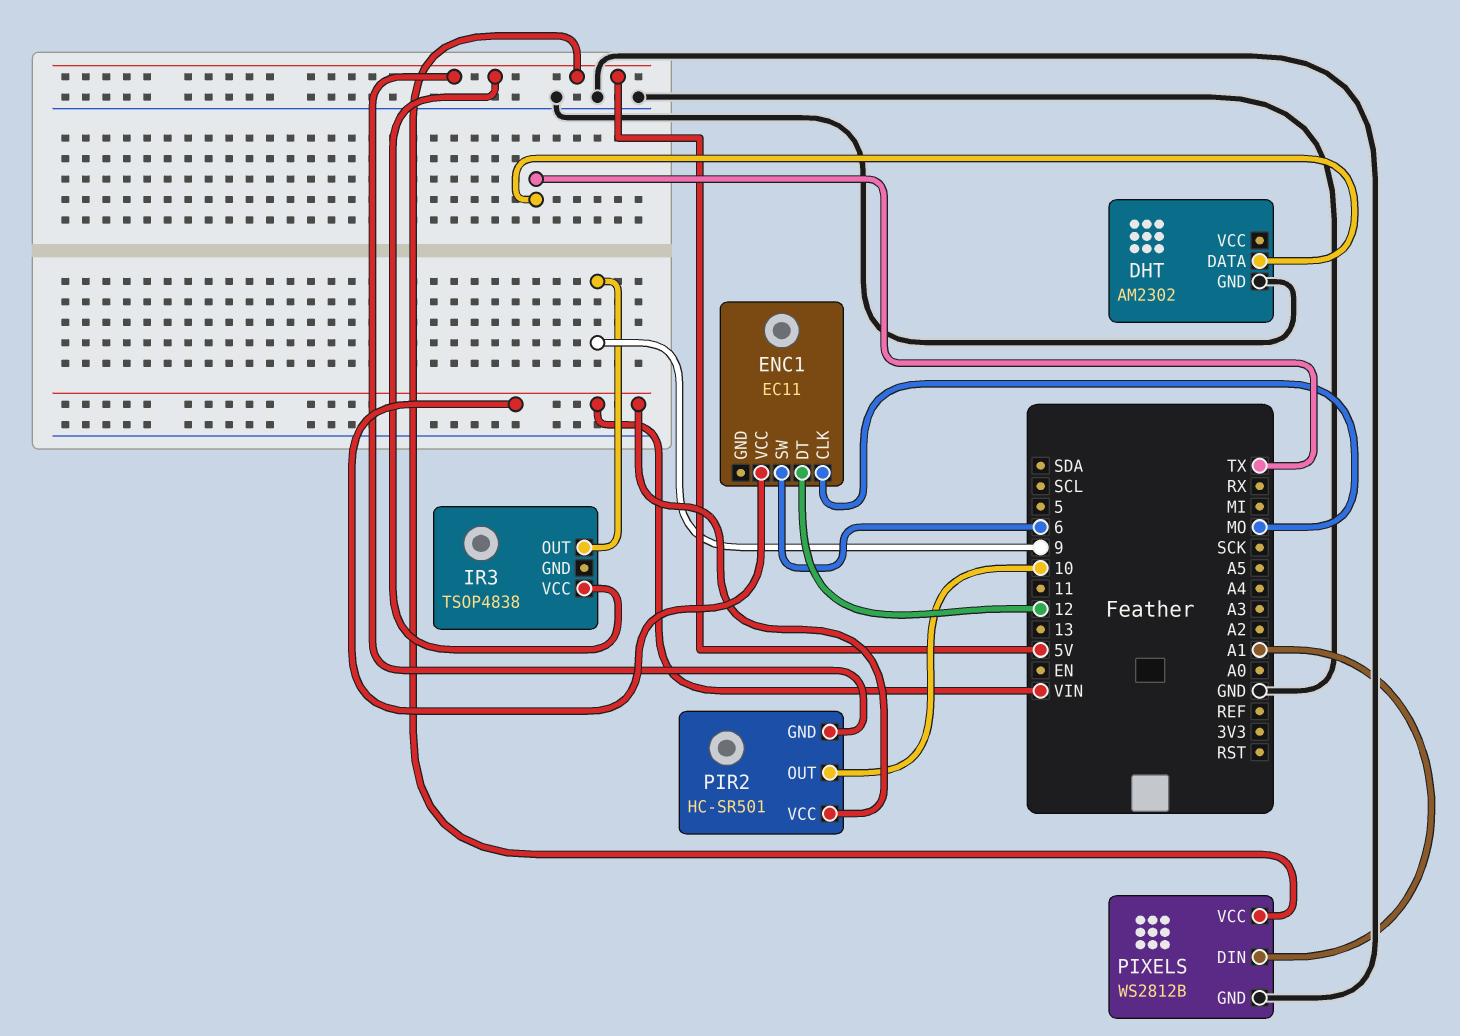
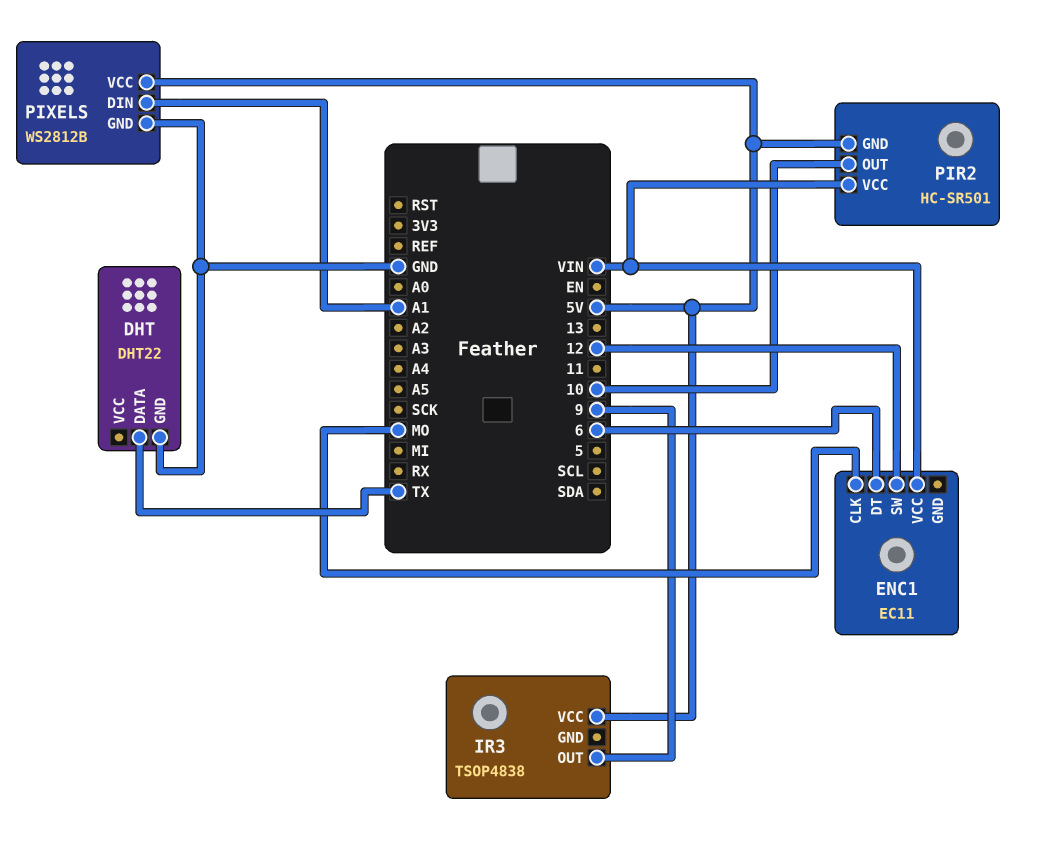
DHT: AM2302 -> DHT22
ENC1 pin DT: 12 -> 6
ENC1 pin SW: 6 -> 12

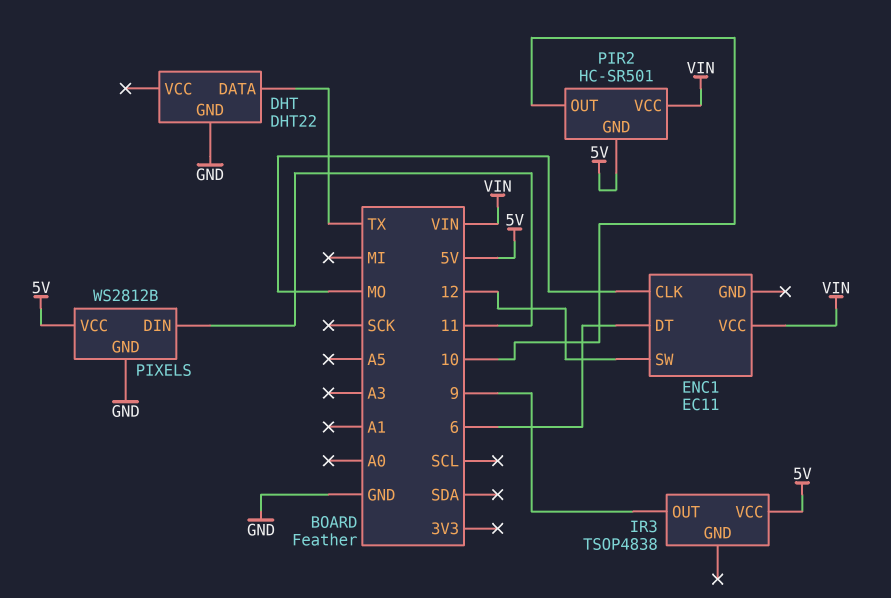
PIXELS pin DIN: A1 -> 11

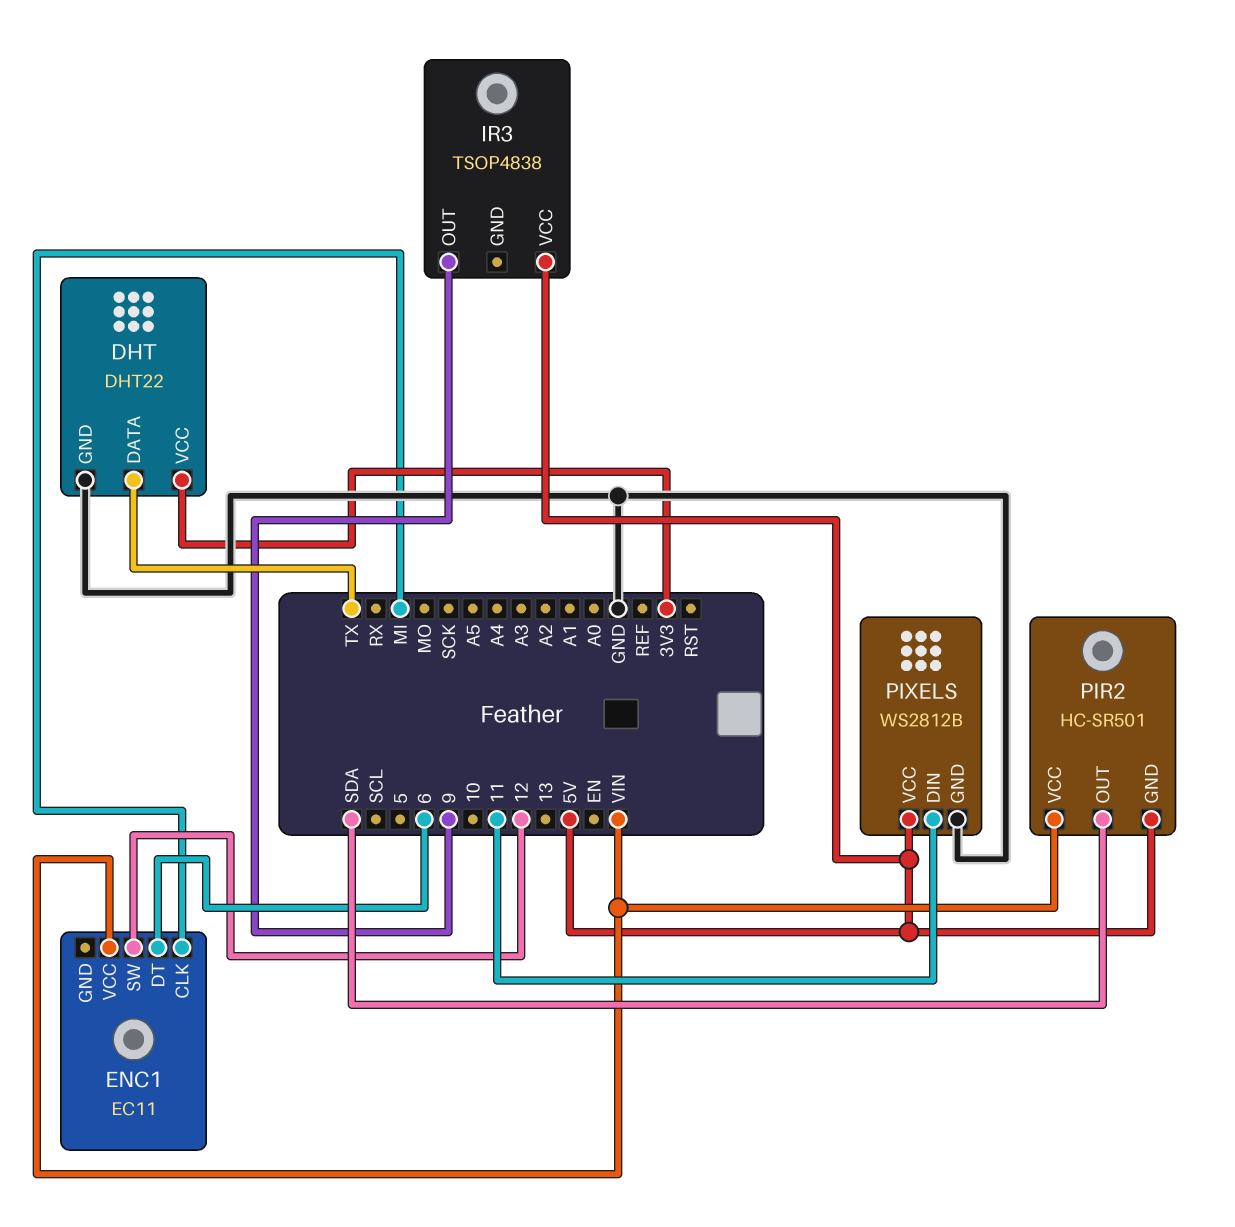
DHT pin VCC: none -> 3V3
ENC1 pin CLK: MO -> MI
PIR2 pin OUT: 10 -> SDA

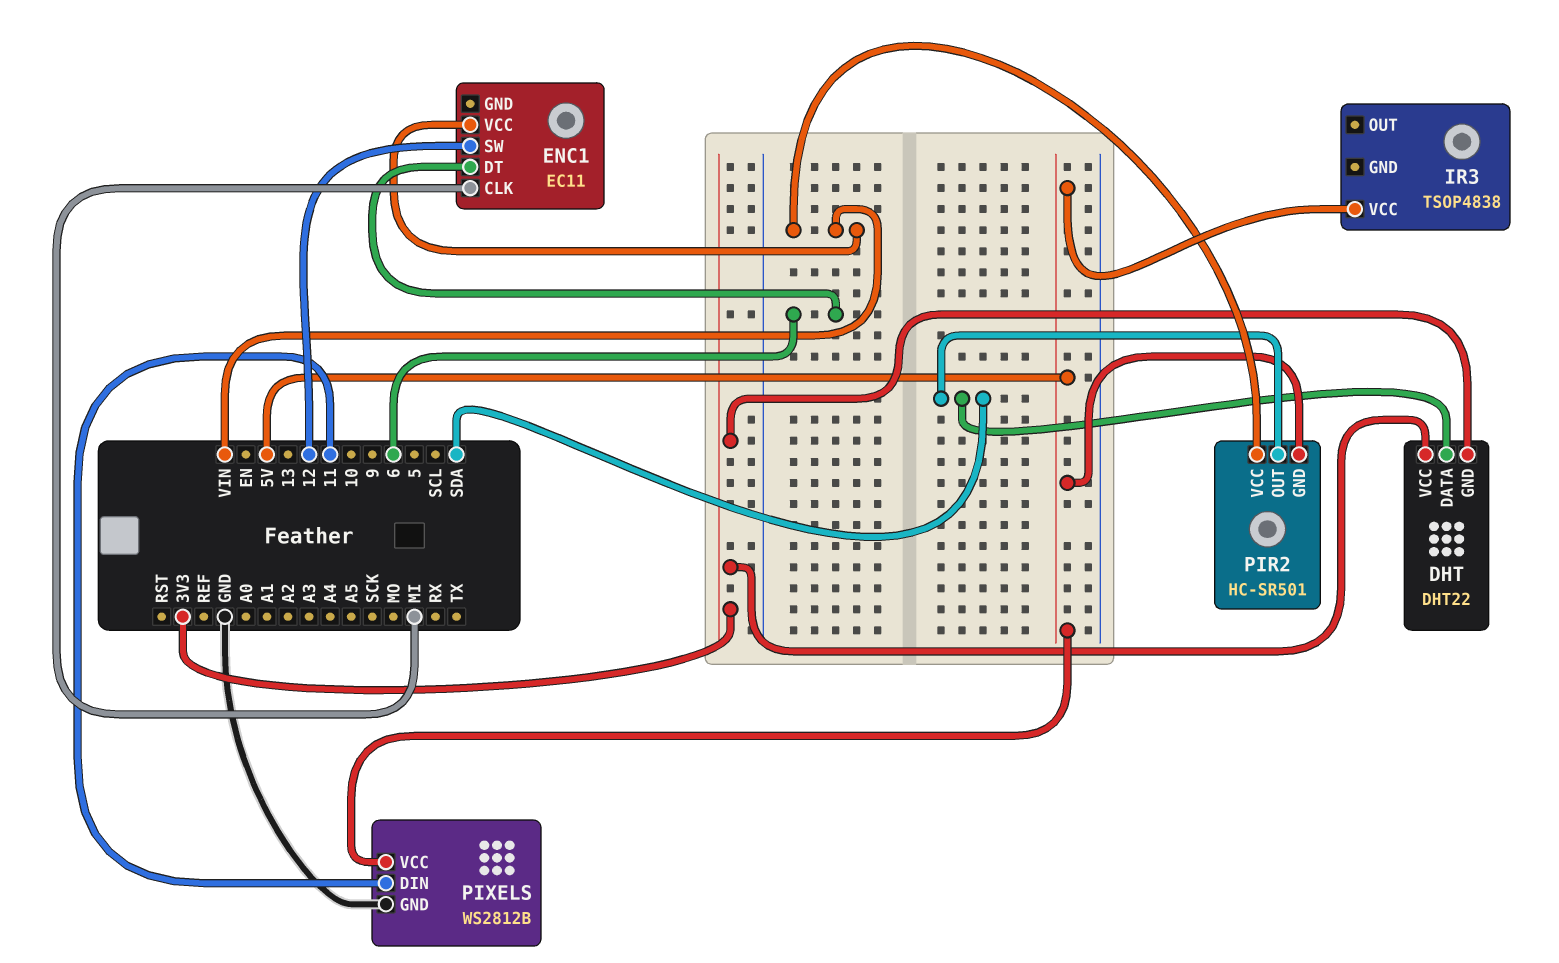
DHT pin DATA: TX -> SDA
DHT pin GND: GND -> 3V3
IR3 pin OUT: 9 -> none

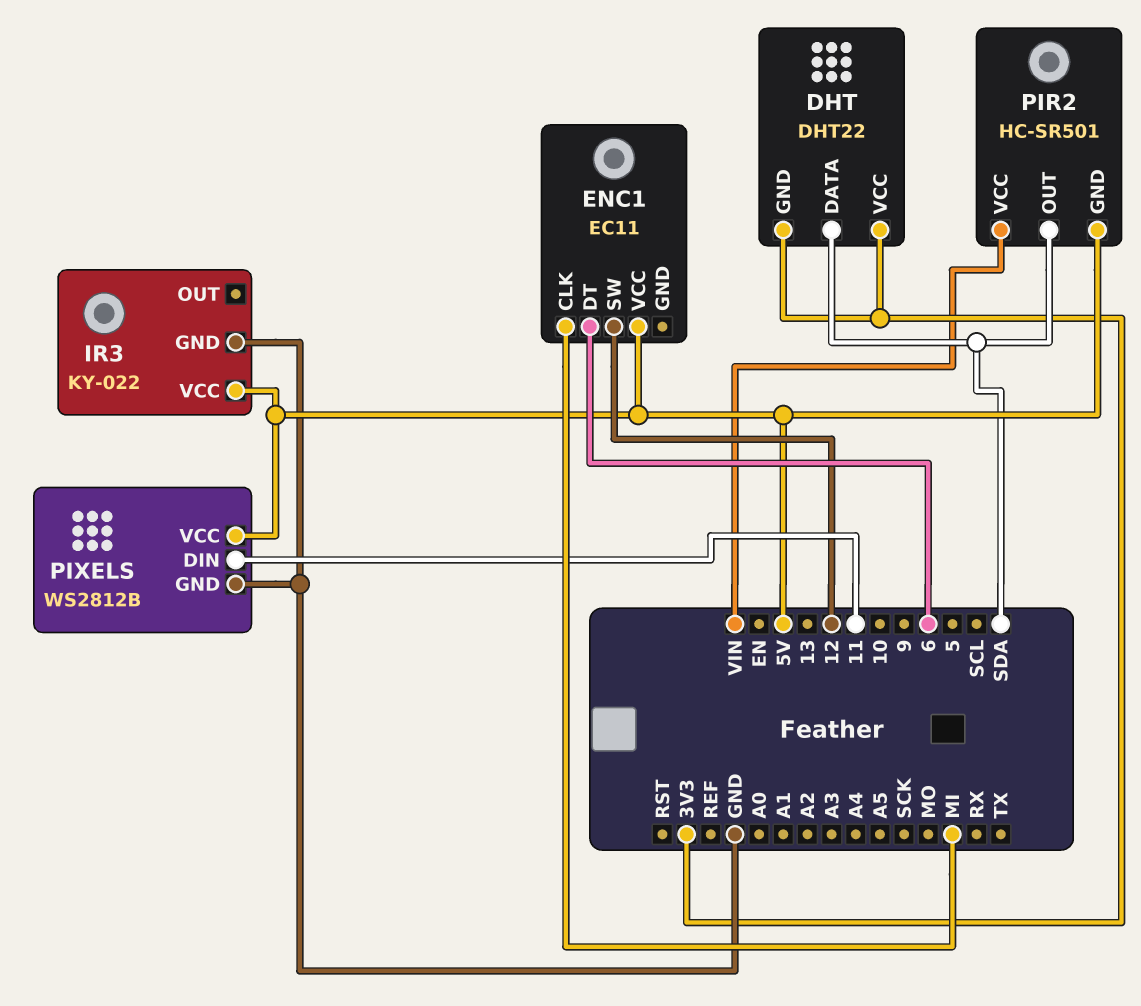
ENC1 pin VCC: VIN -> 5V
IR3: TSOP4838 -> KY-022
IR3 pin GND: none -> GND

